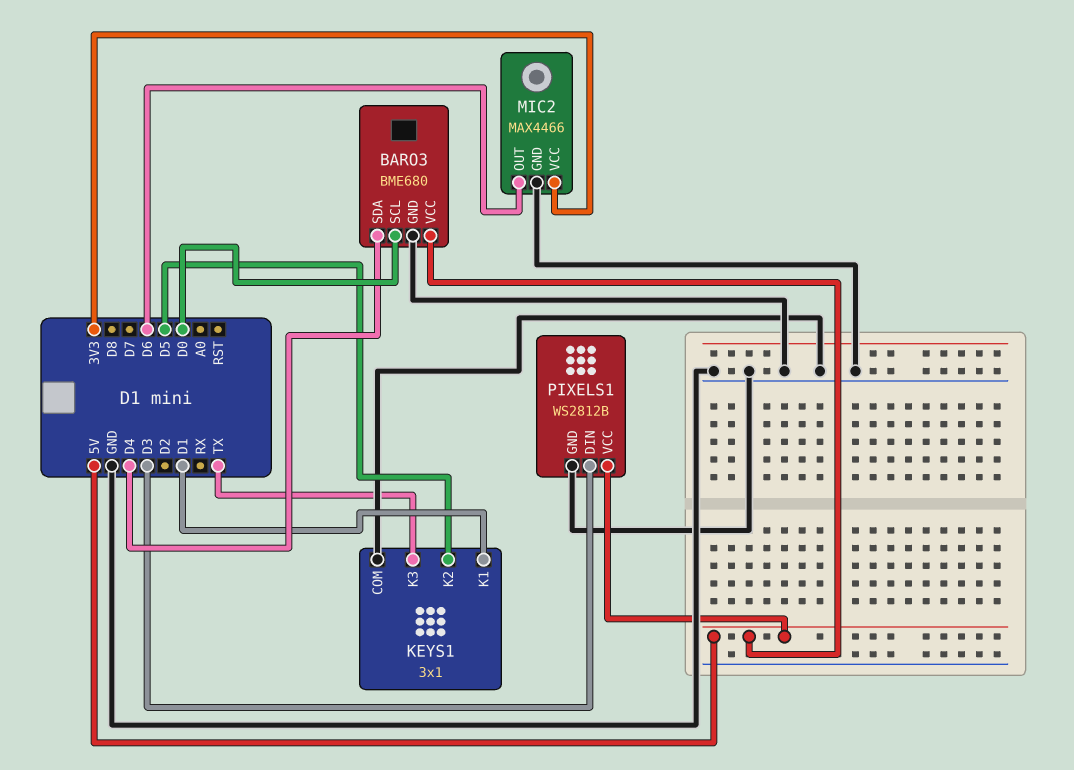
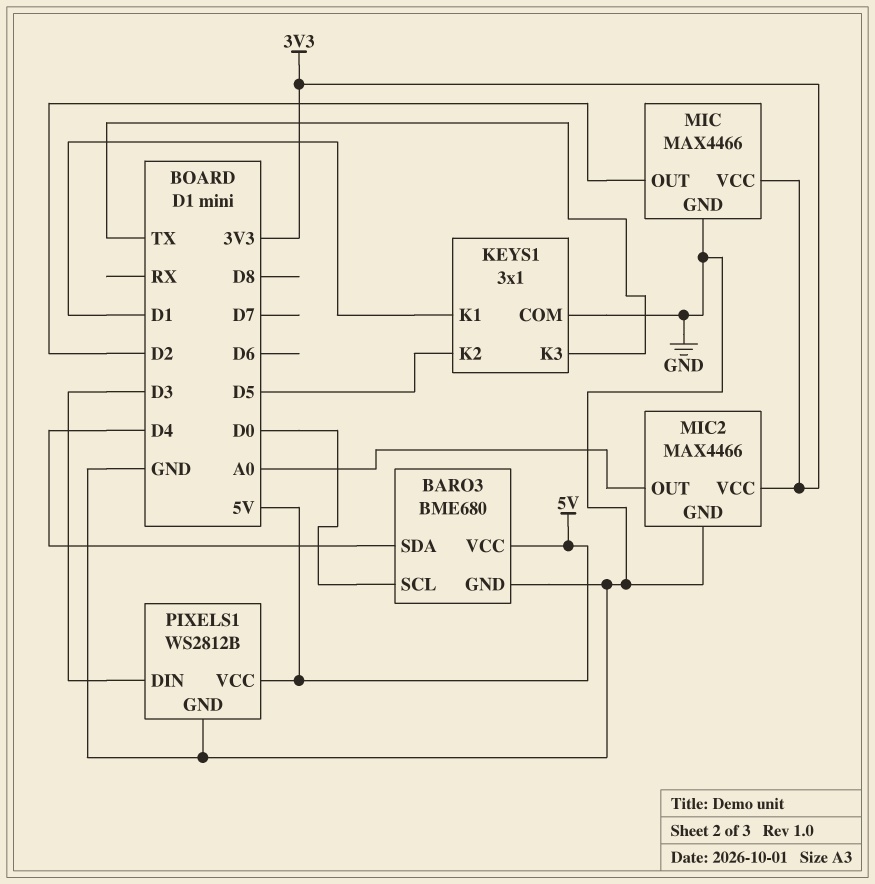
MIC: none -> MAX4466
MIC pin GND: none -> GND
MIC pin OUT: none -> D2
MIC pin VCC: none -> 3V3
MIC2 pin OUT: D6 -> A0

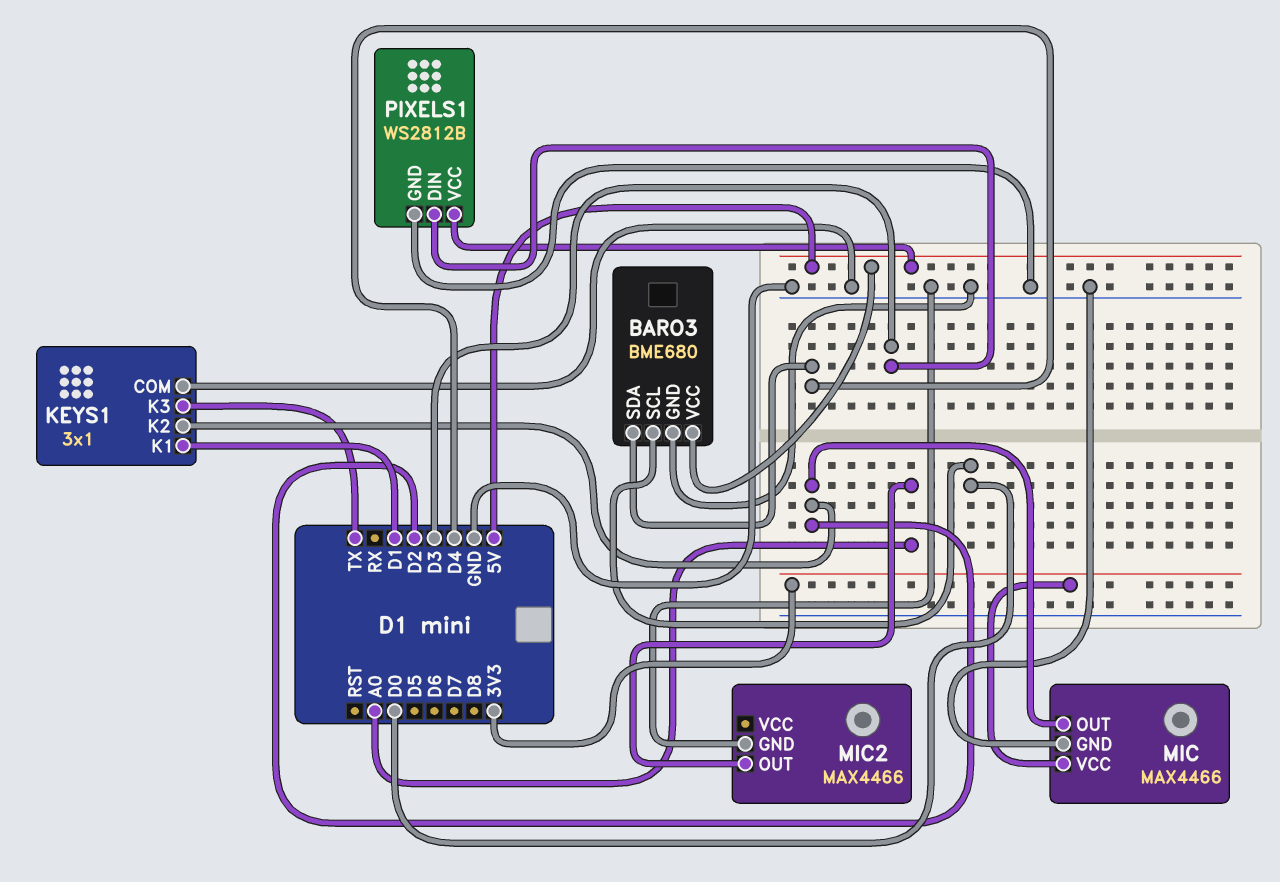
KEYS1 pin K2: D5 -> D2
MIC2 pin VCC: 3V3 -> none

